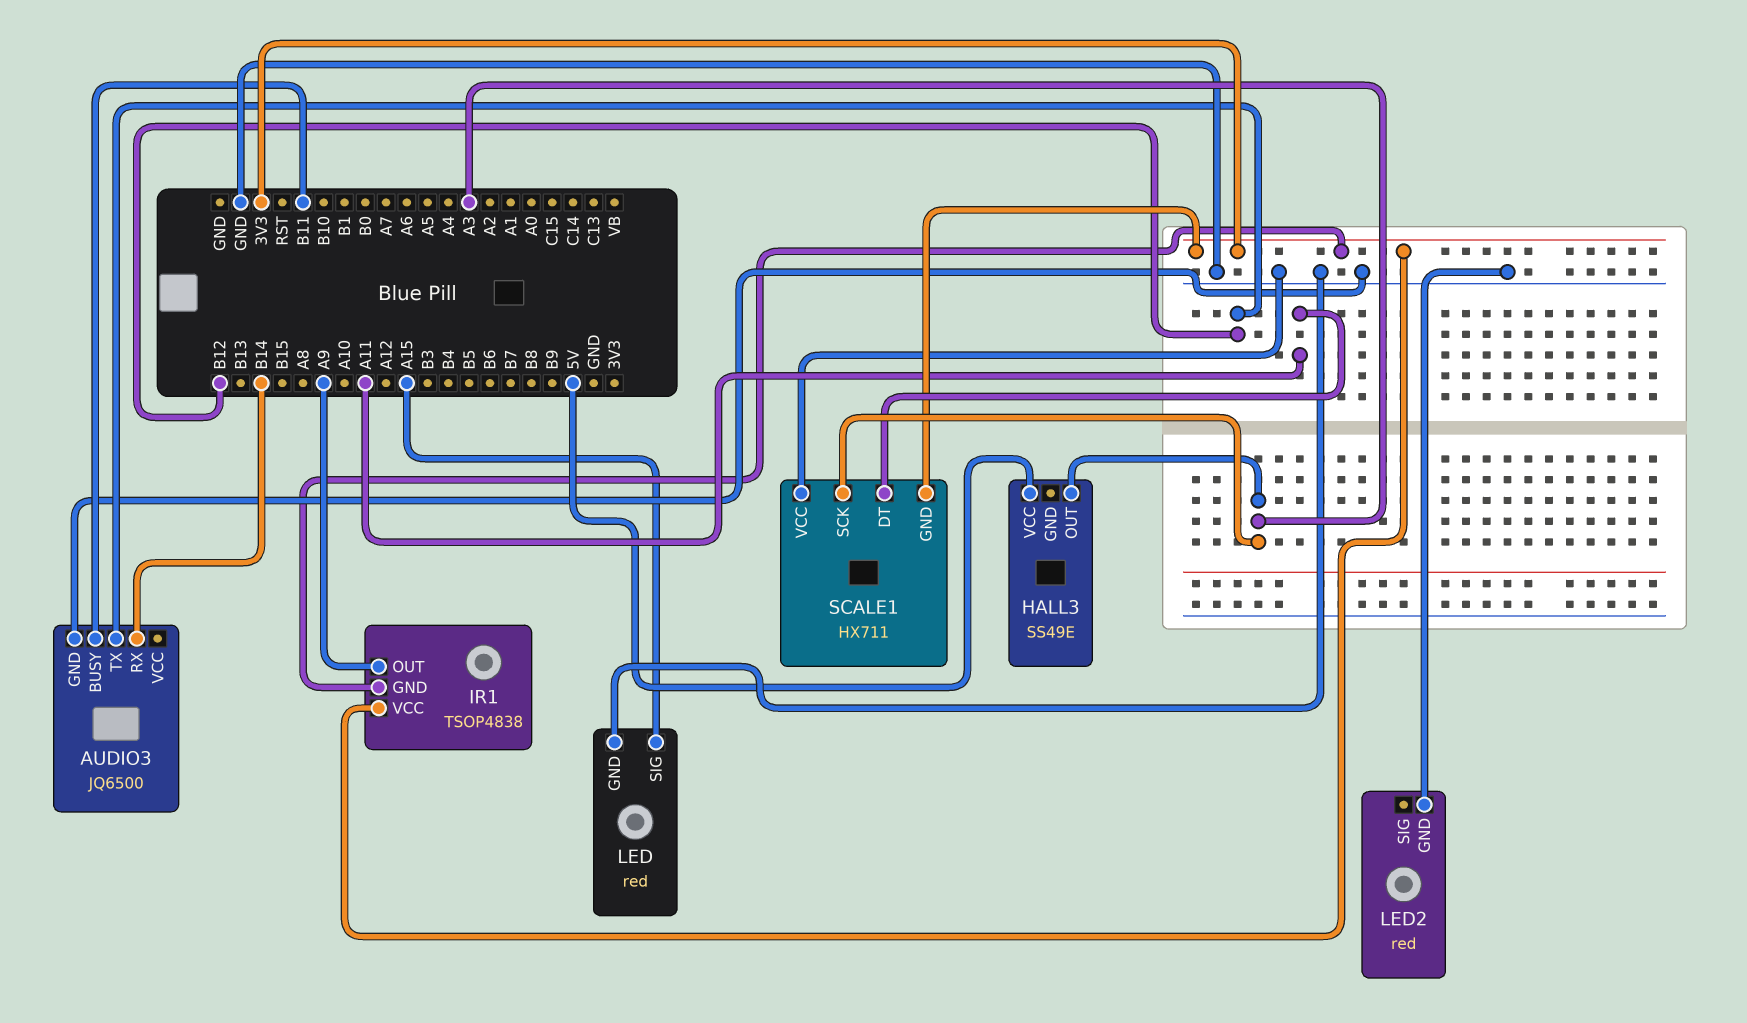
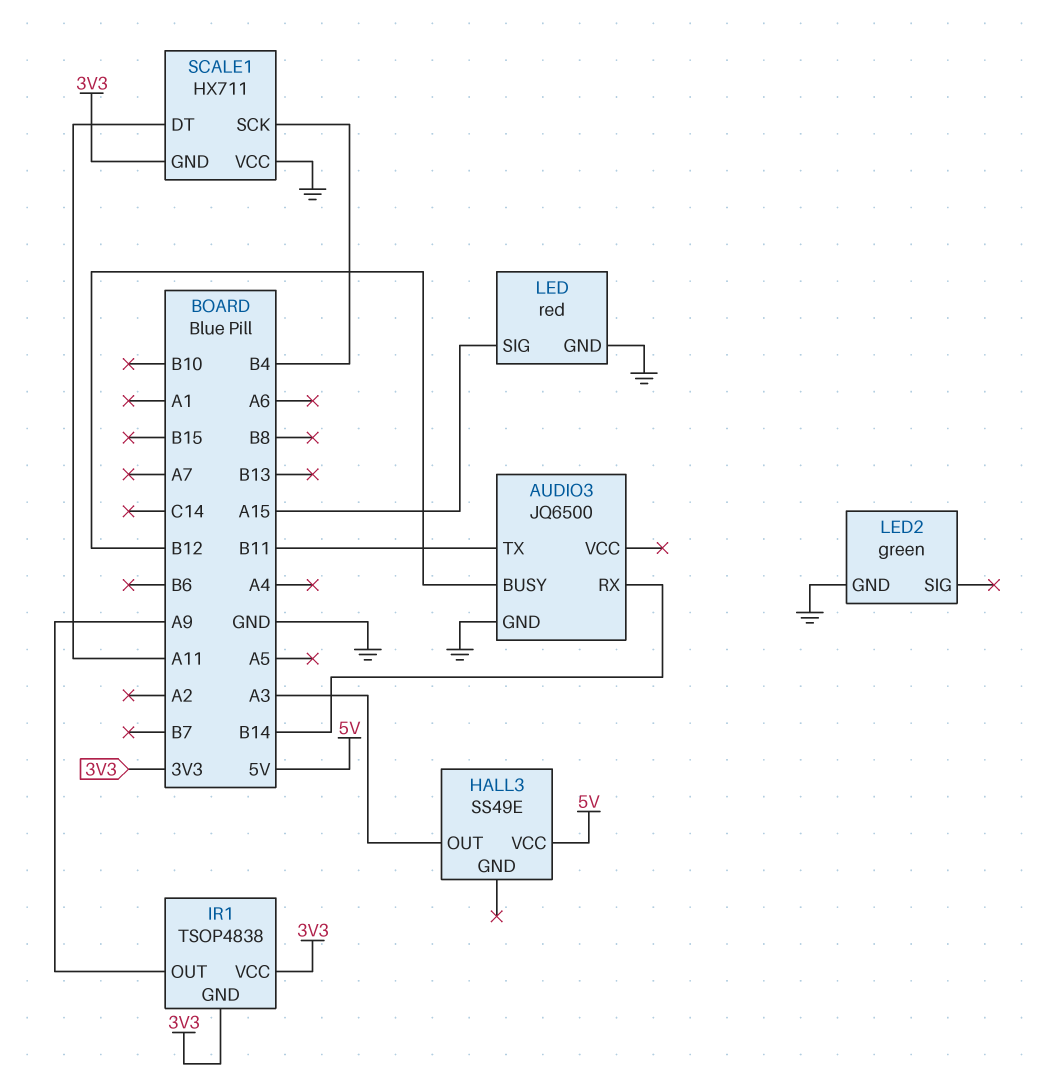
AUDIO3 pin BUSY: B11 -> B12
AUDIO3 pin TX: B12 -> B11
LED2: red -> green
SCALE1 pin SCK: A3 -> B4

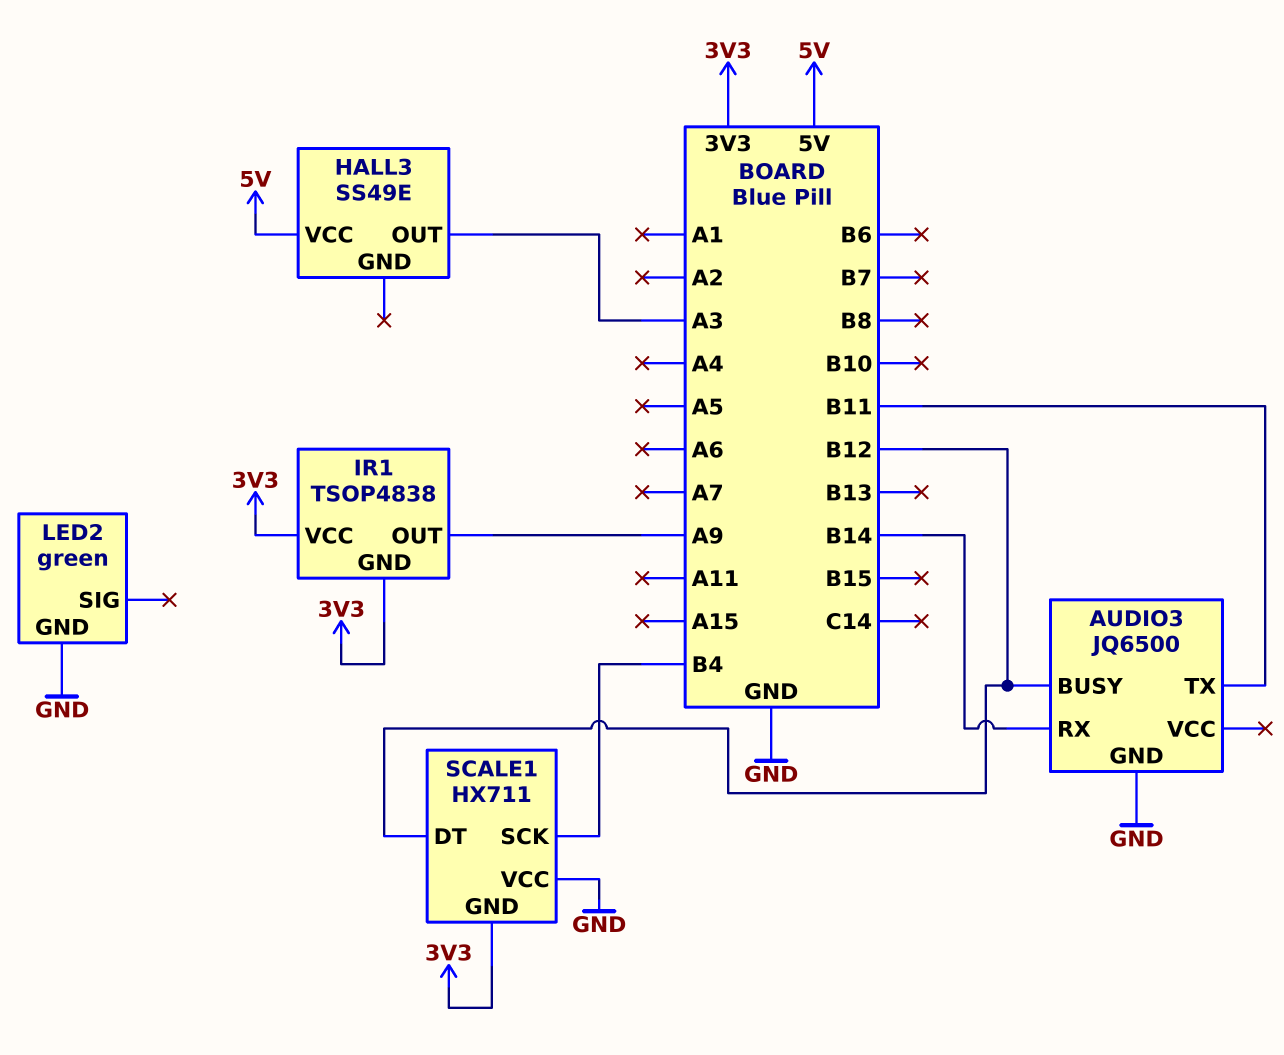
LED: red -> none
LED pin GND: GND -> none
LED pin SIG: A15 -> none
SCALE1 pin DT: A11 -> B12

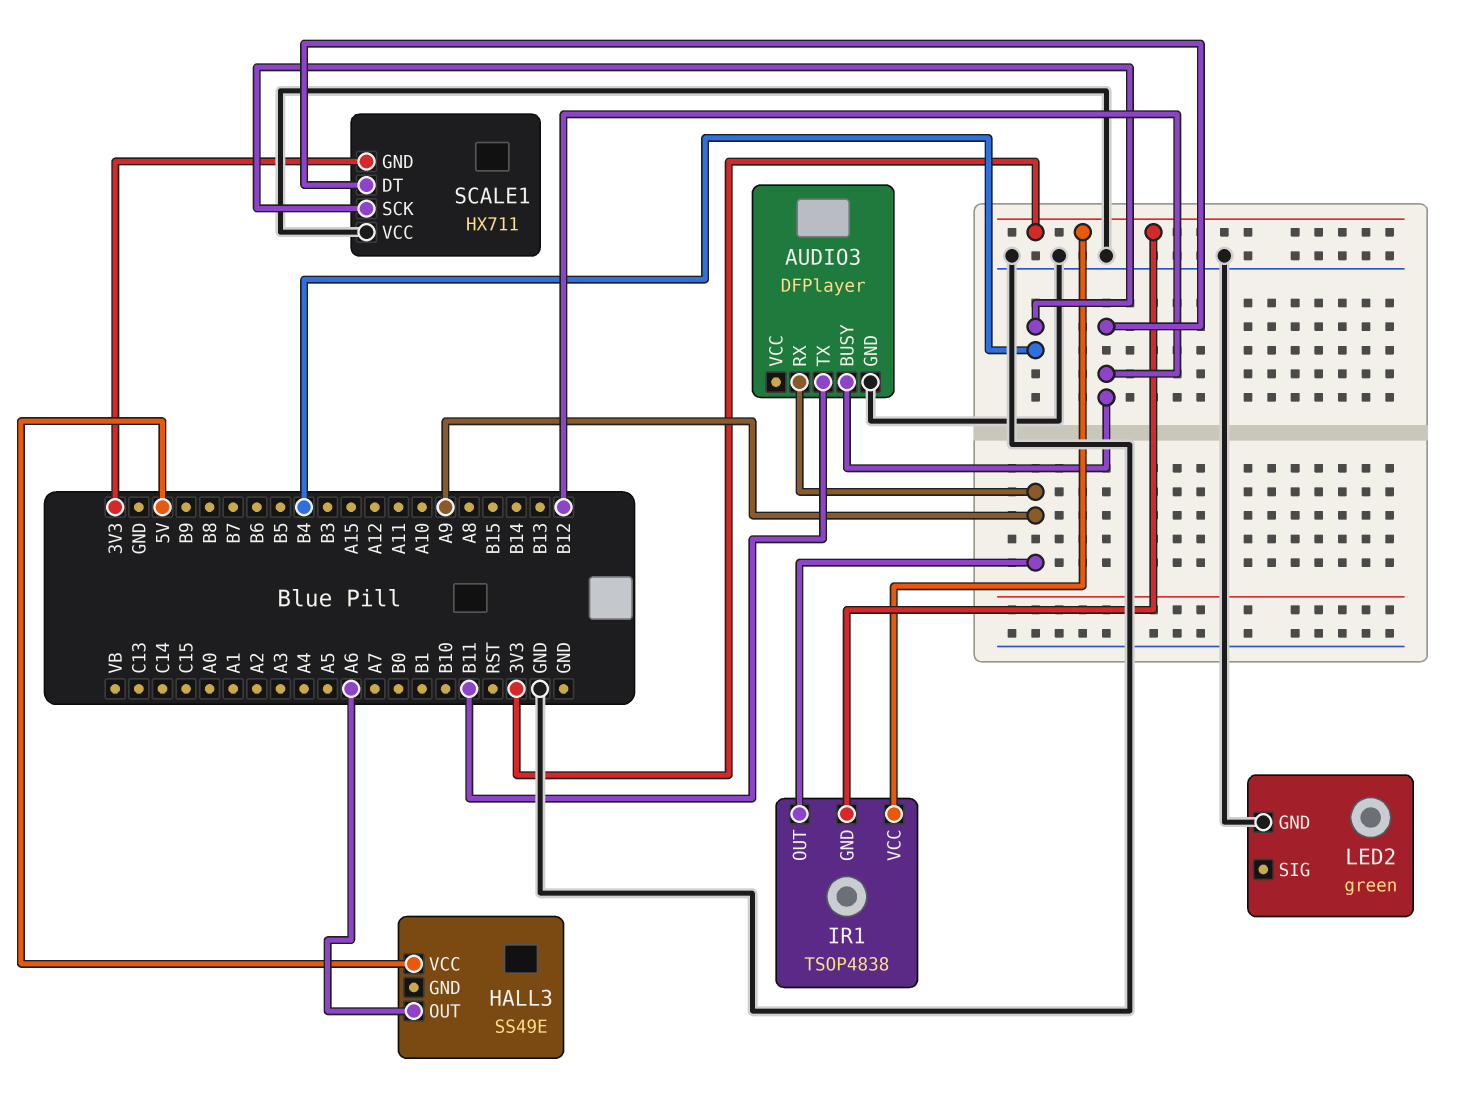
AUDIO3: JQ6500 -> DFPlayer
AUDIO3 pin RX: B14 -> A9
HALL3 pin OUT: A3 -> A6

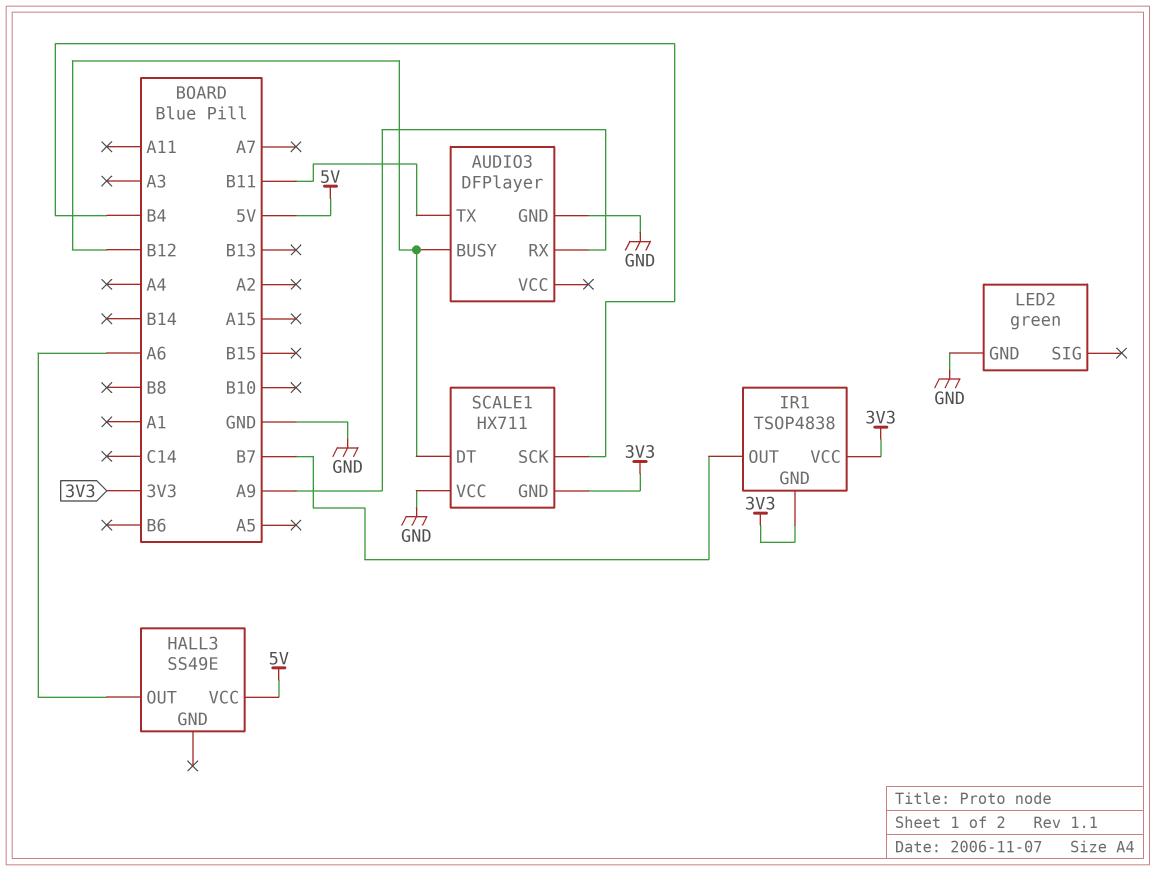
IR1 pin OUT: A9 -> B7

